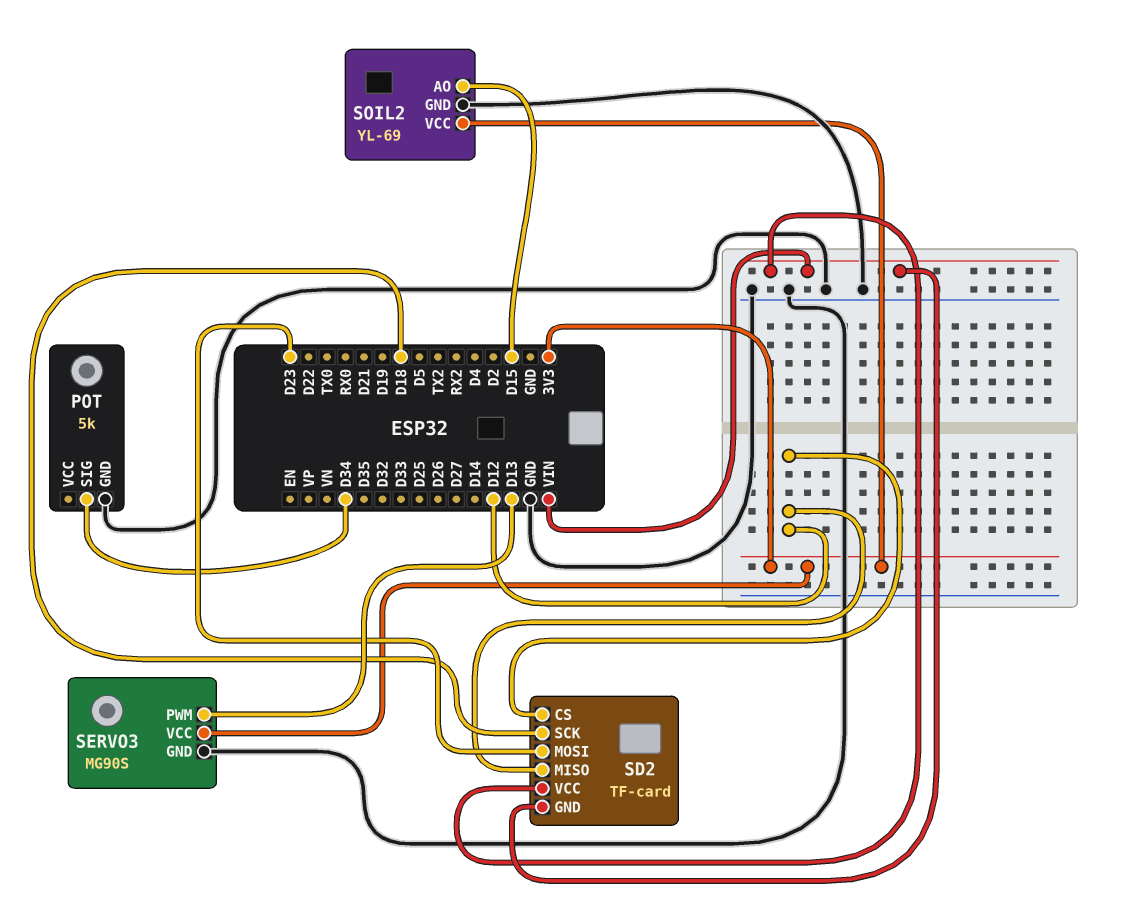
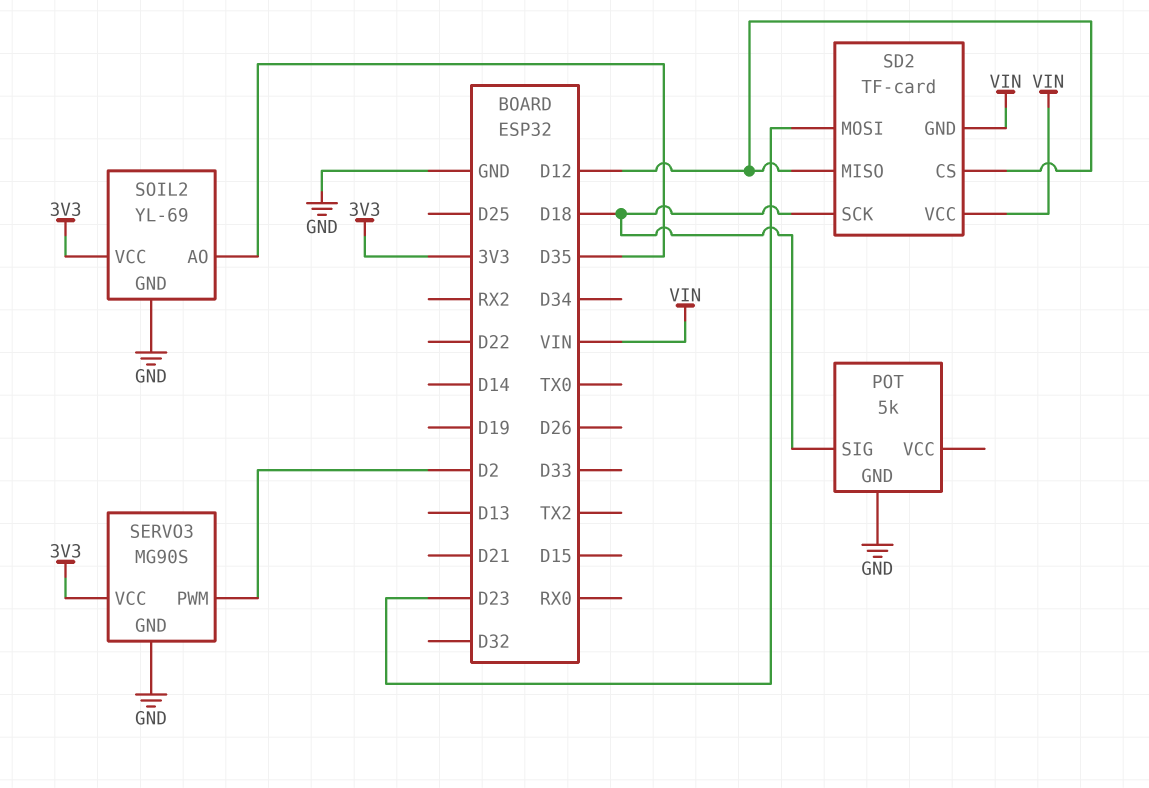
POT pin SIG: D34 -> D18
SERVO3 pin PWM: D13 -> D2
SOIL2 pin AO: D15 -> D35

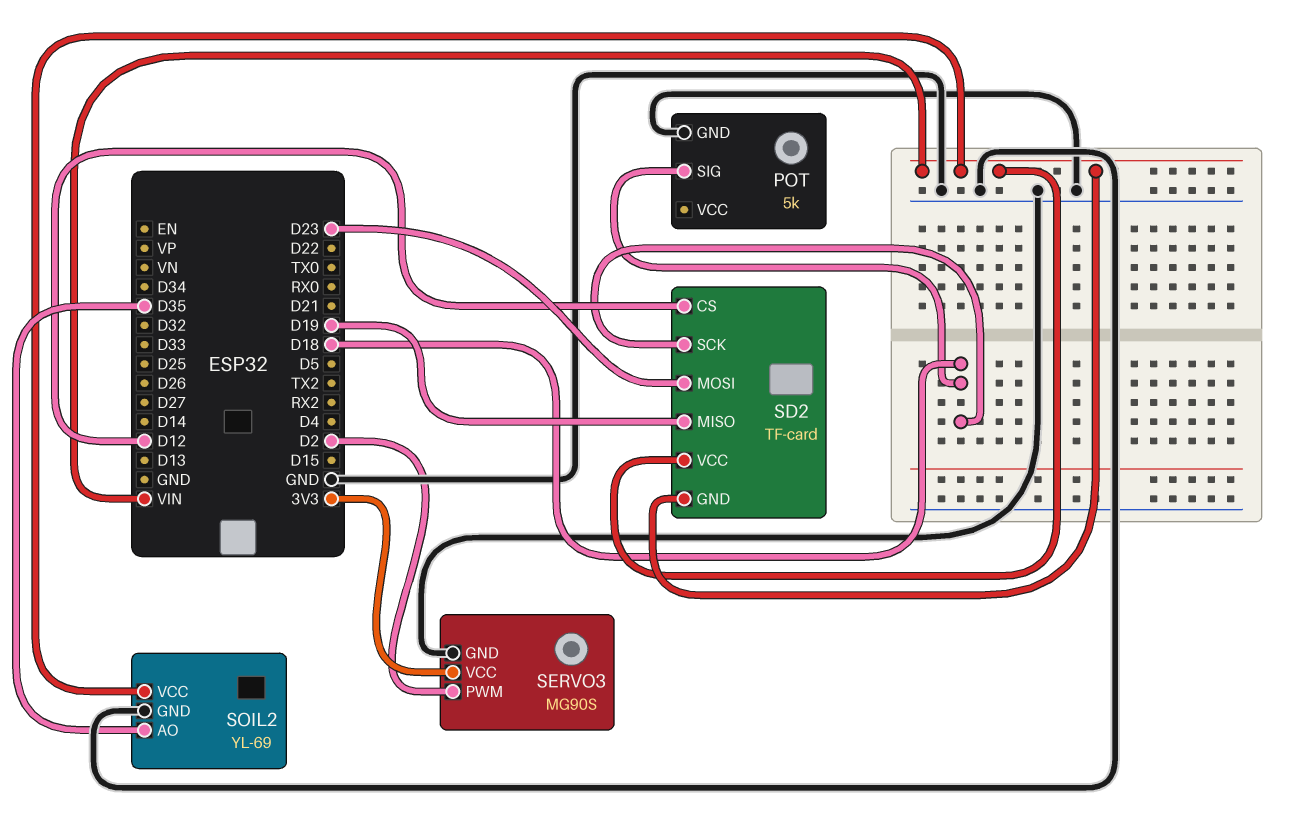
SD2 pin MISO: D12 -> D19
SOIL2 pin VCC: 3V3 -> VIN

